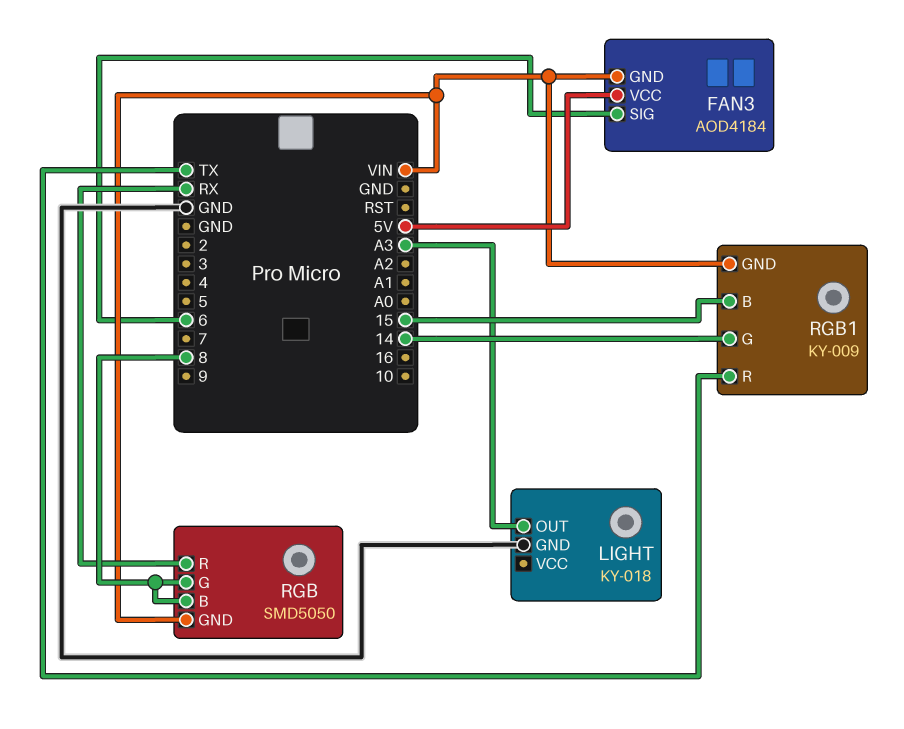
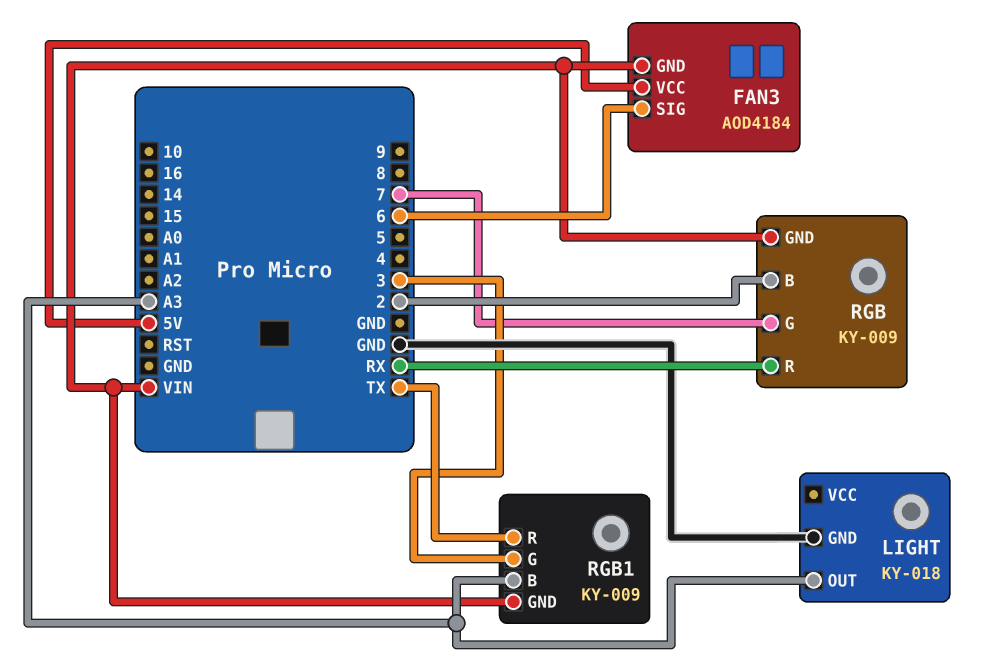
RGB: SMD5050 -> KY-009
RGB pin B: 8 -> 2
RGB pin G: 8 -> 7
RGB1 pin B: 15 -> A3
RGB1 pin G: 14 -> 3

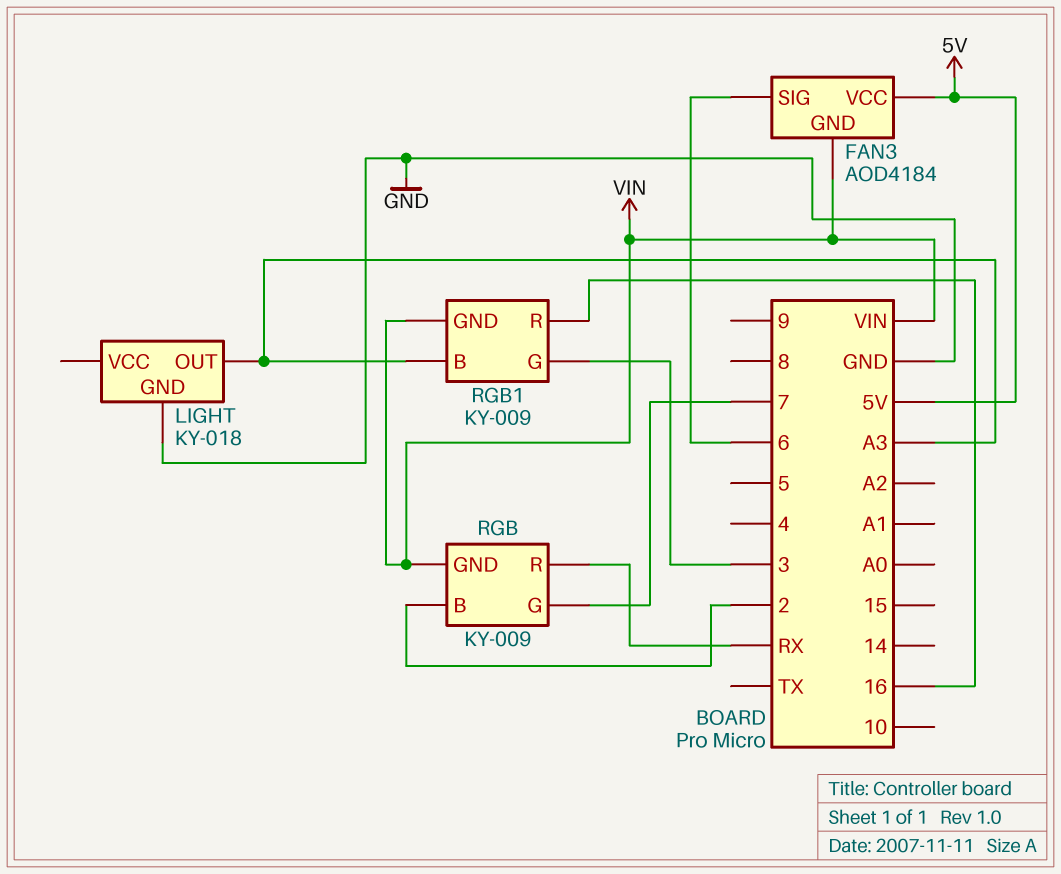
RGB1 pin R: TX -> 16

